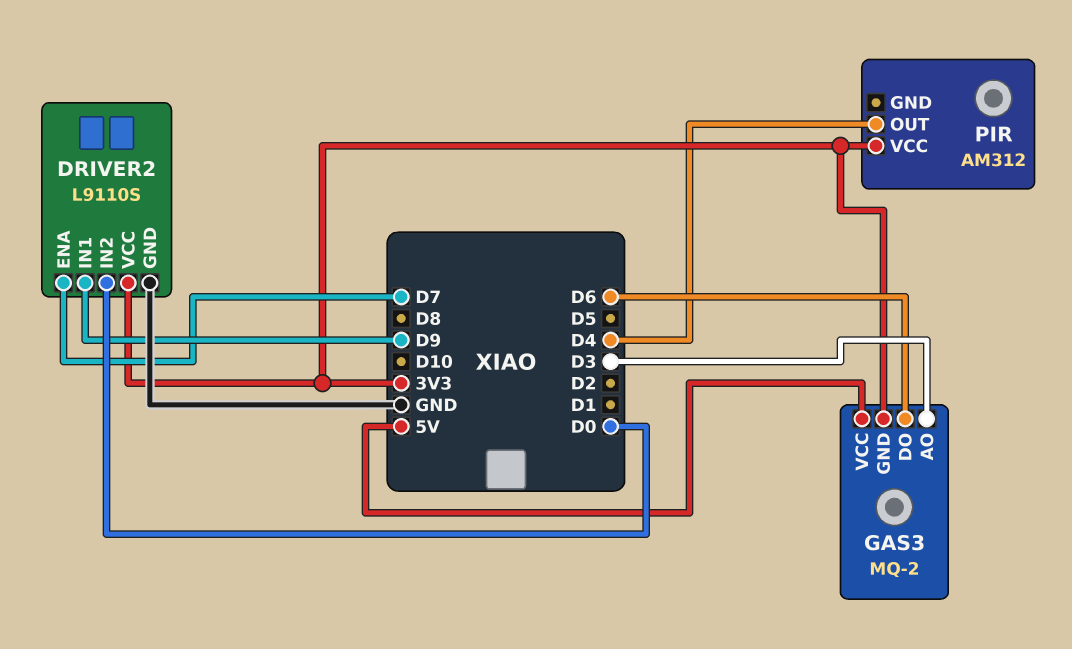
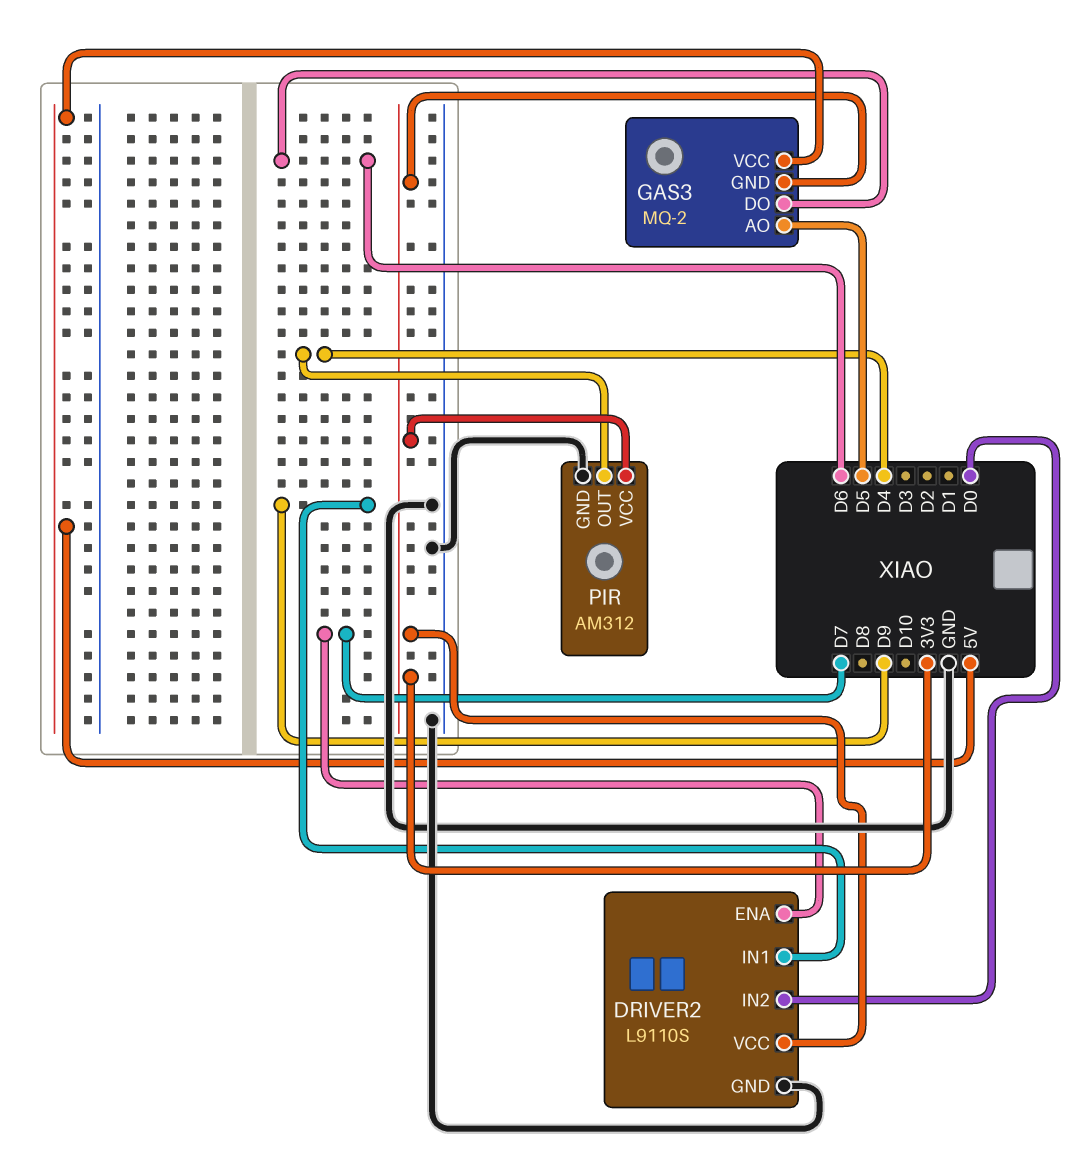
GAS3 pin AO: D3 -> D5
PIR pin GND: none -> GND

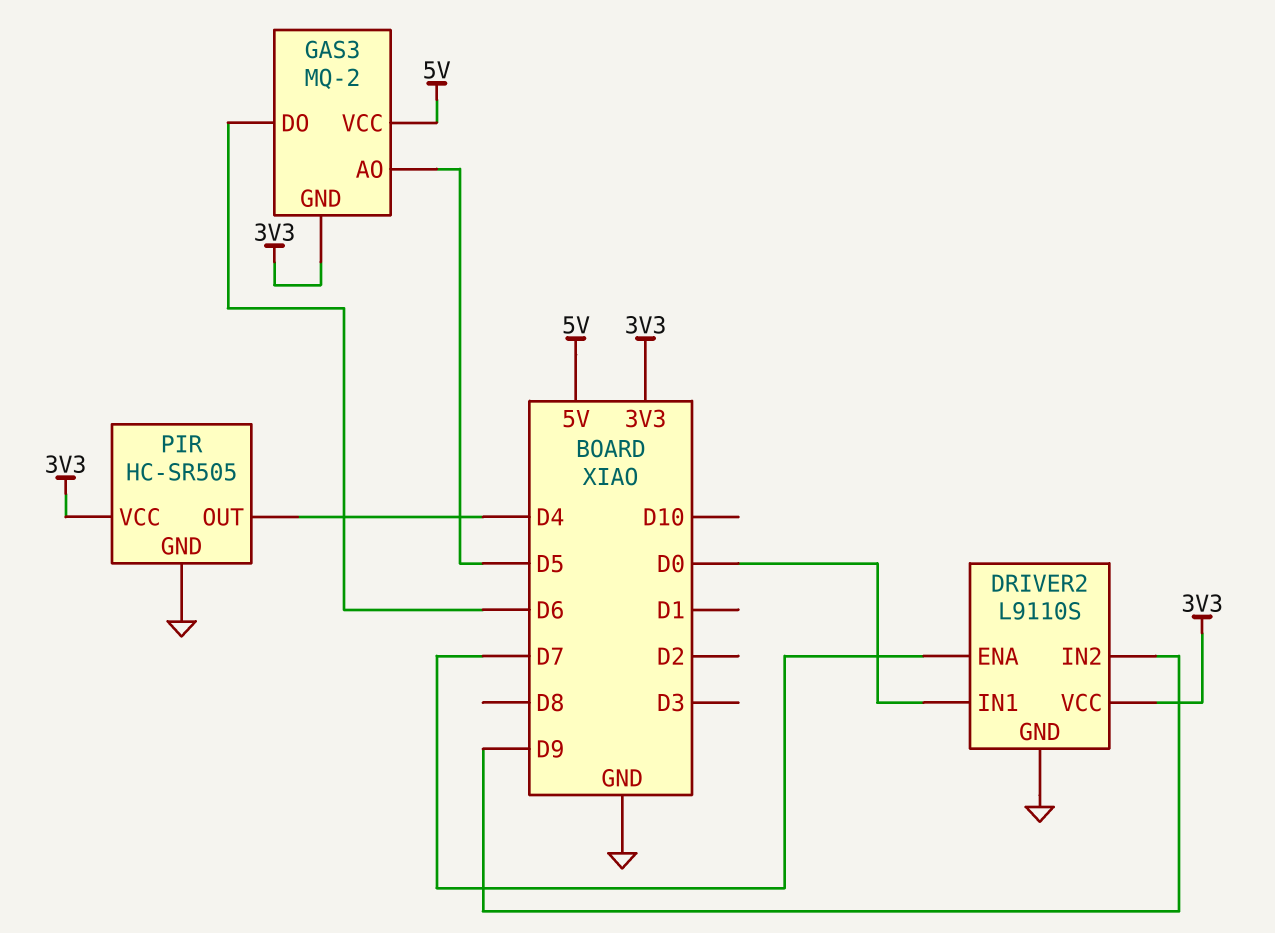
DRIVER2 pin IN1: D9 -> D0
DRIVER2 pin IN2: D0 -> D9
PIR: AM312 -> HC-SR505

